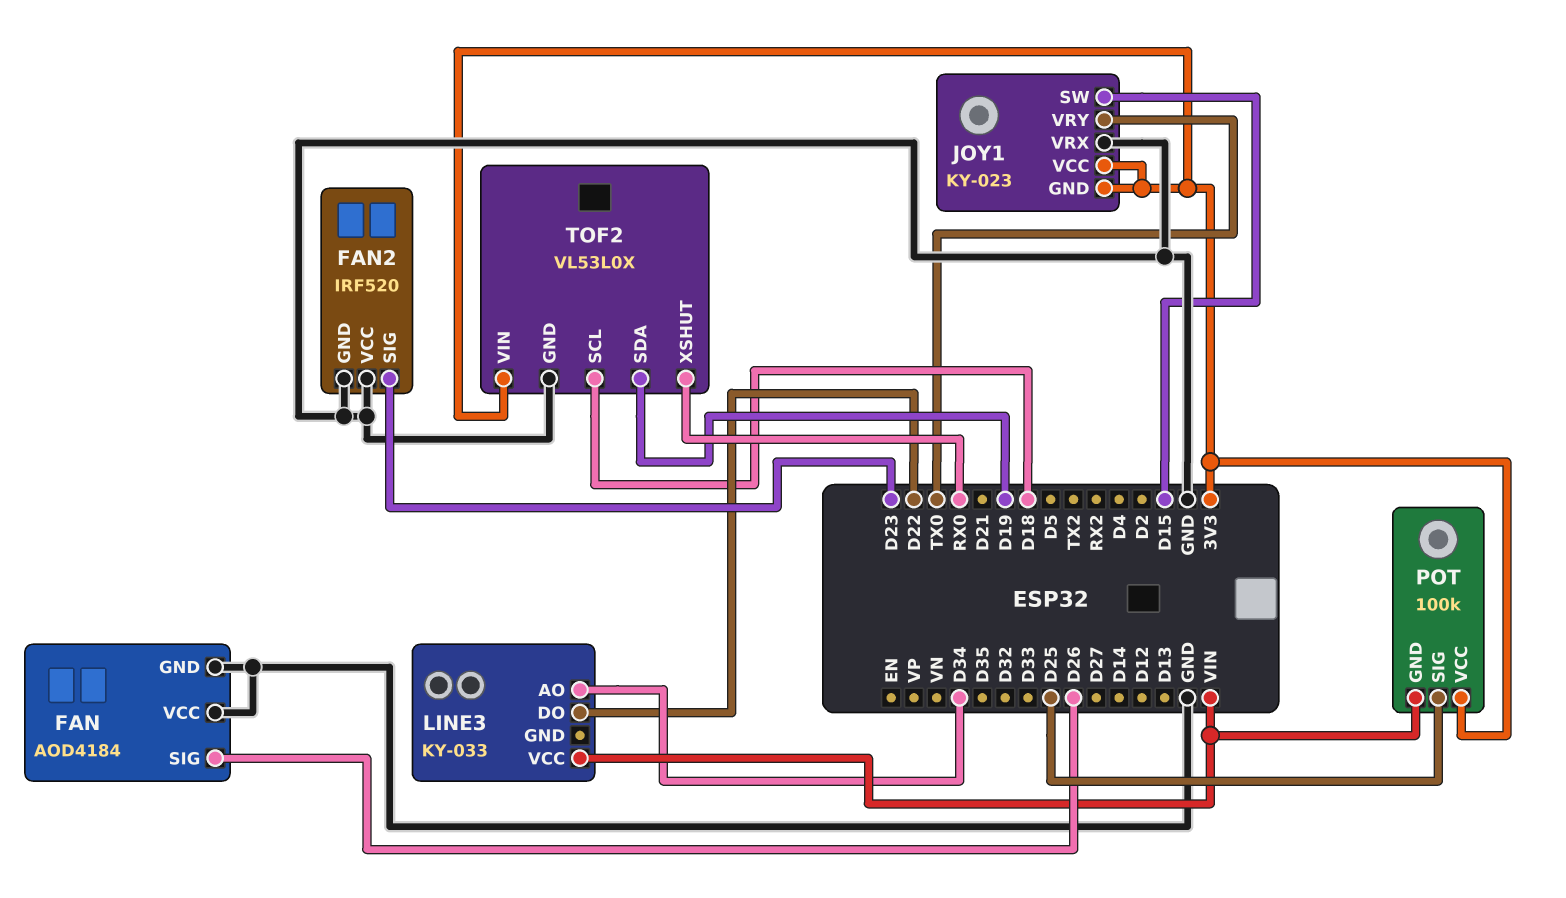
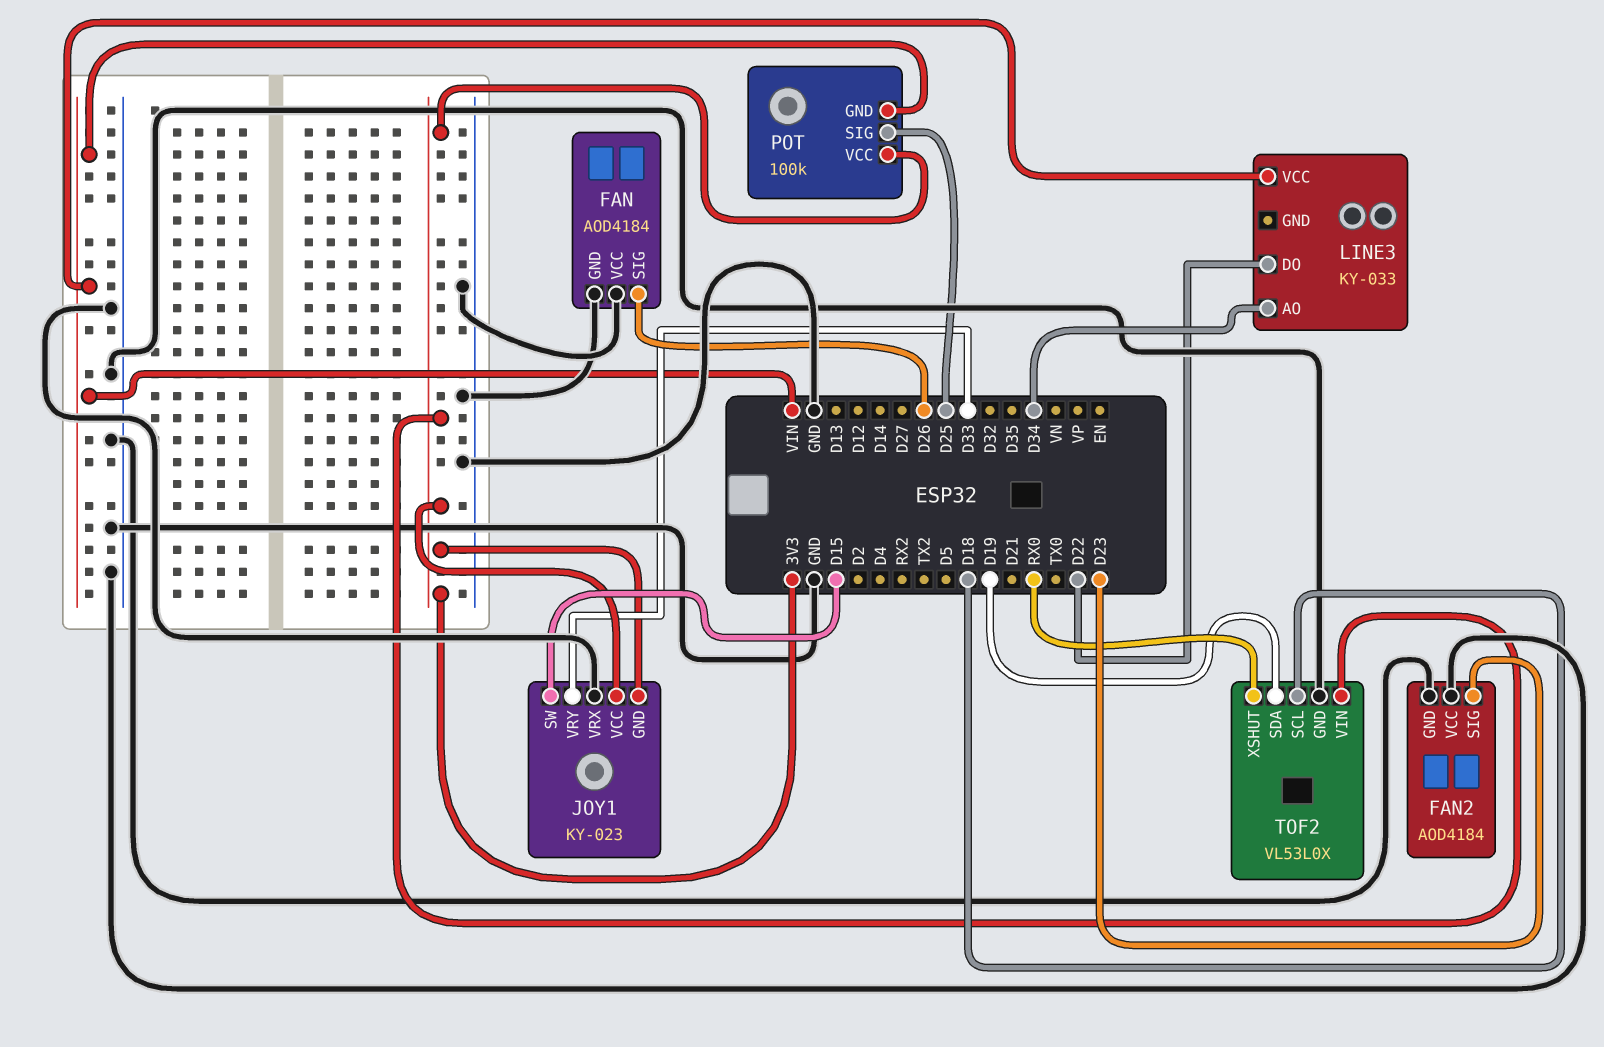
FAN2: IRF520 -> AOD4184
JOY1 pin VRY: TX0 -> D33

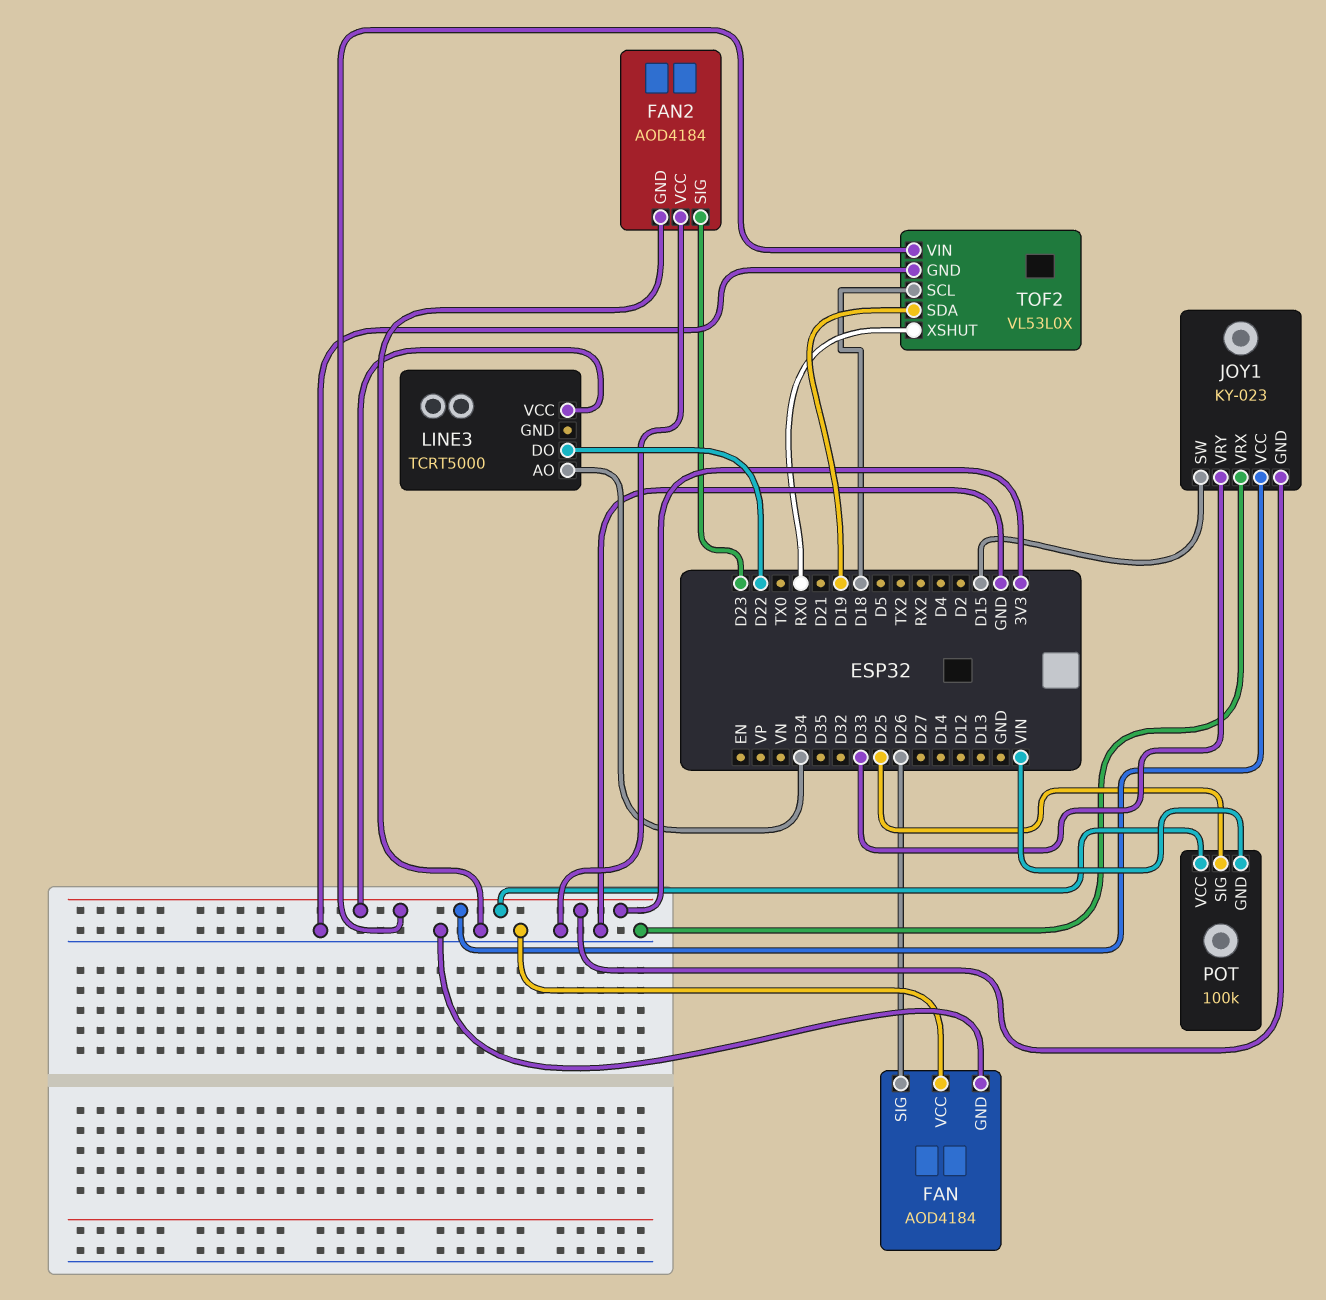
LINE3: KY-033 -> TCRT5000
LINE3 pin VCC: VIN -> 3V3

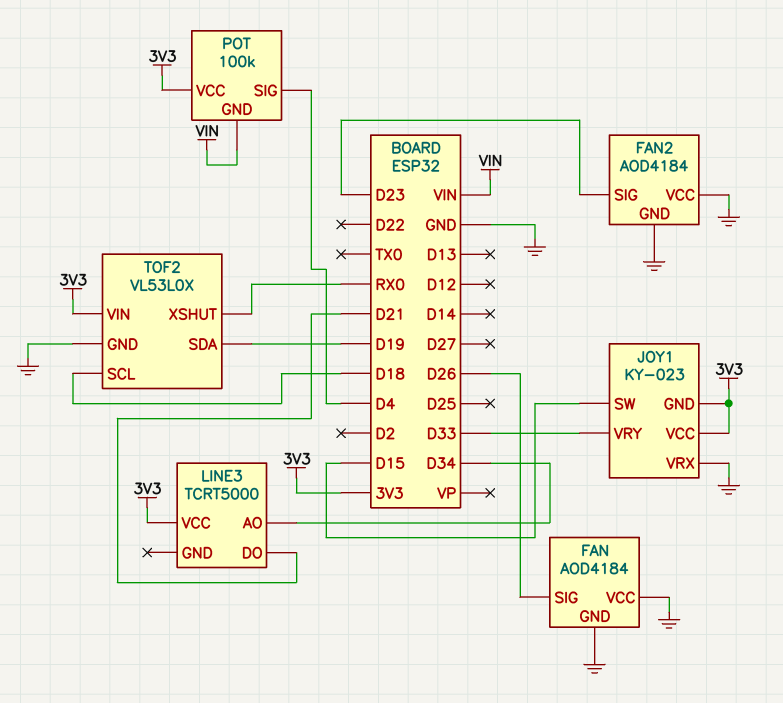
LINE3 pin DO: D22 -> D21
POT pin SIG: D25 -> D4

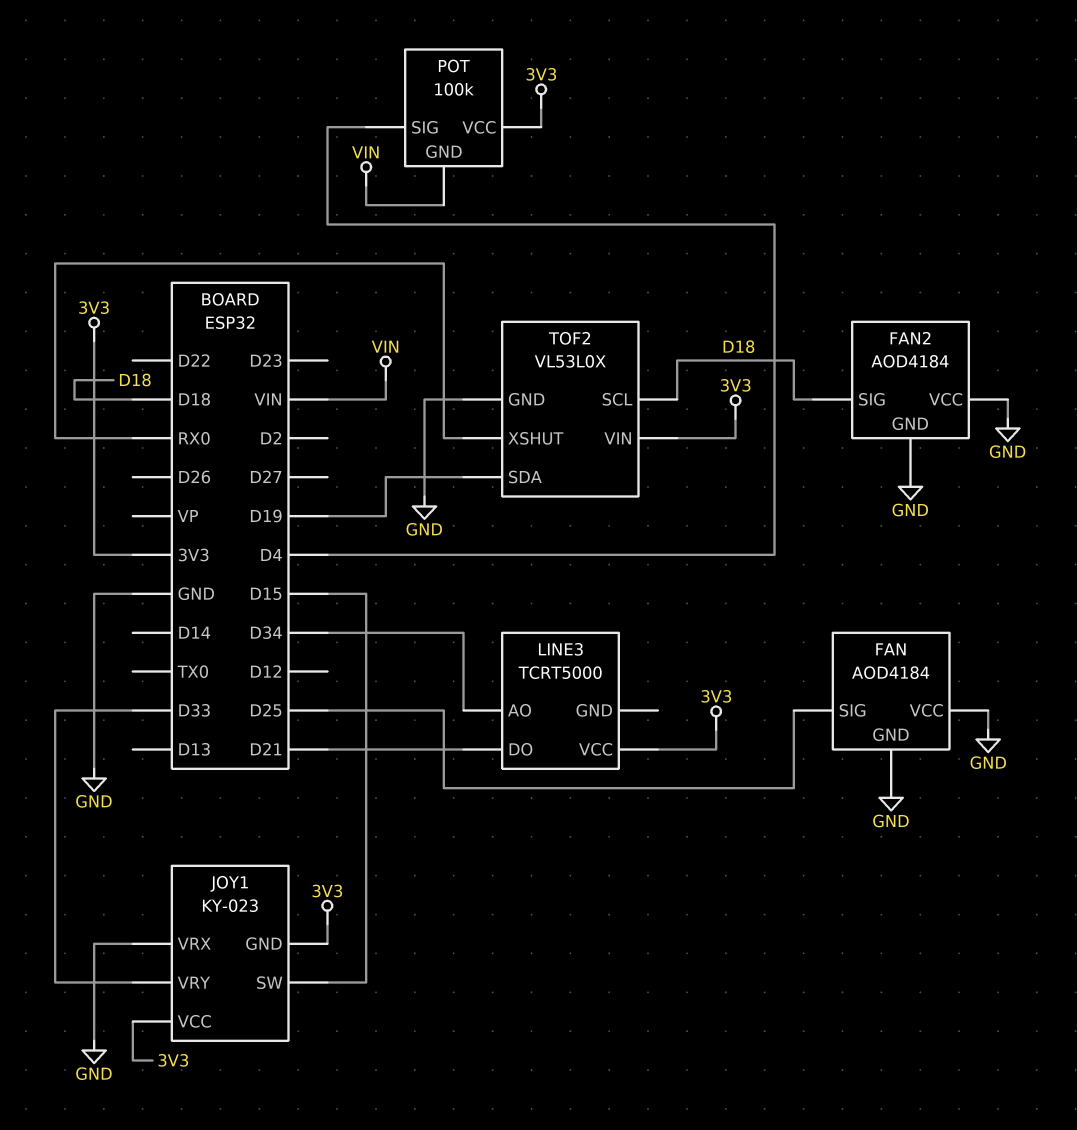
FAN pin SIG: D26 -> D25
FAN2 pin SIG: D23 -> D18

